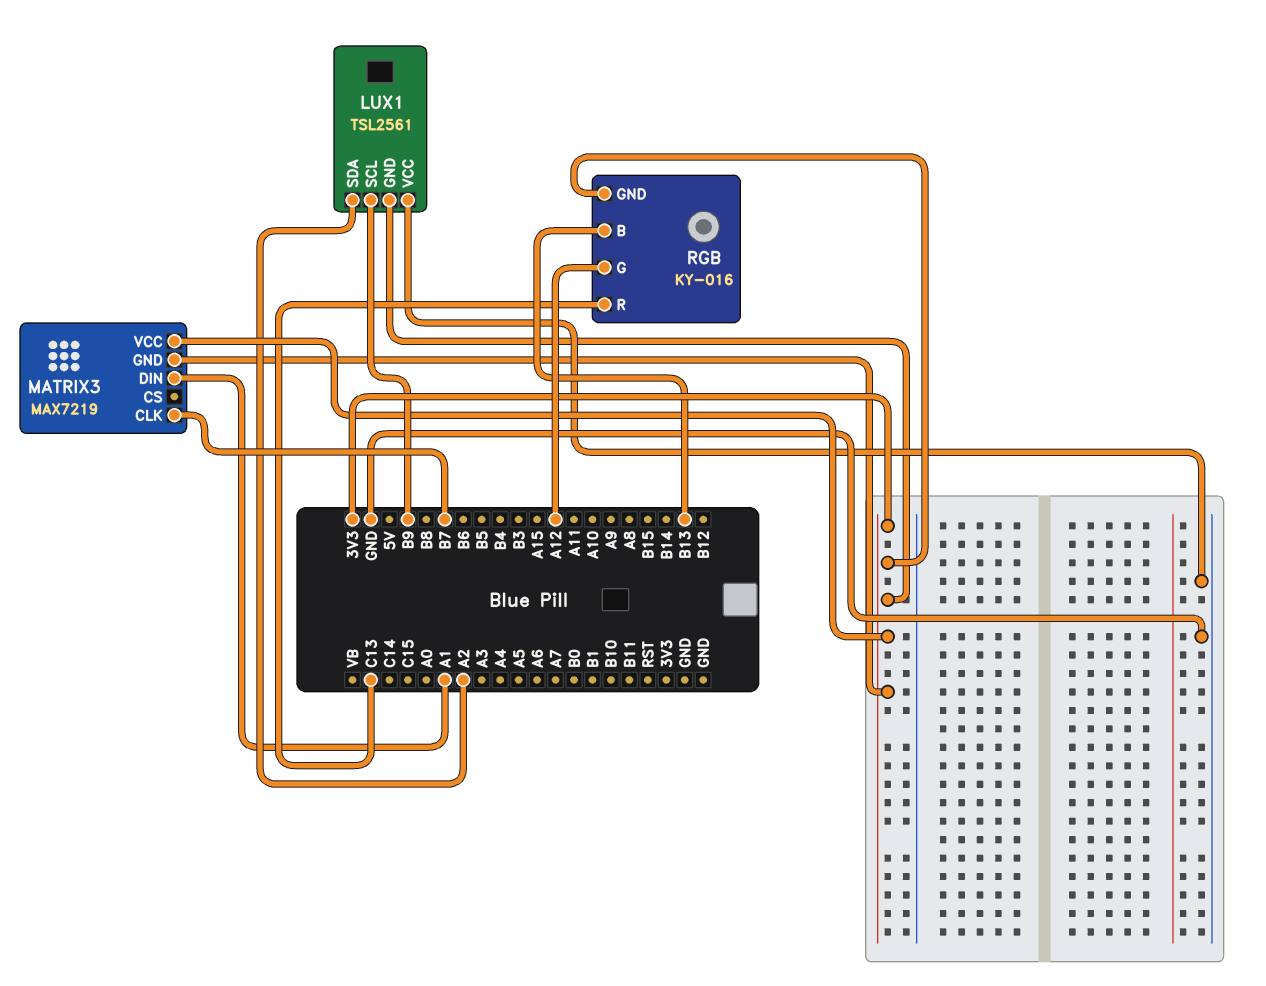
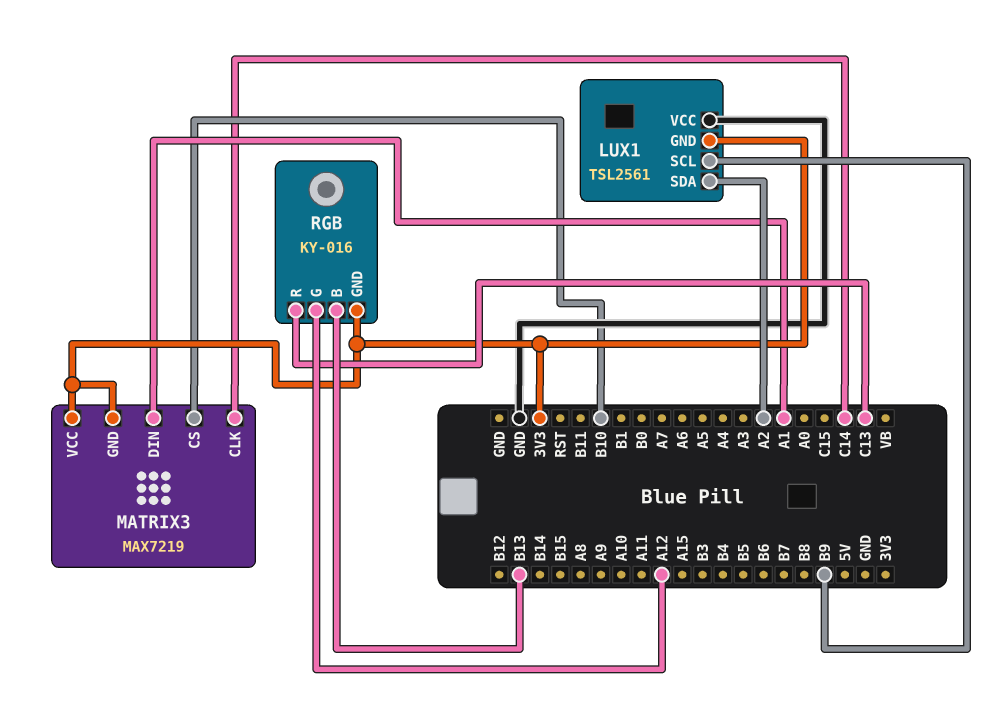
MATRIX3 pin CLK: B7 -> C14
MATRIX3 pin CS: none -> B10

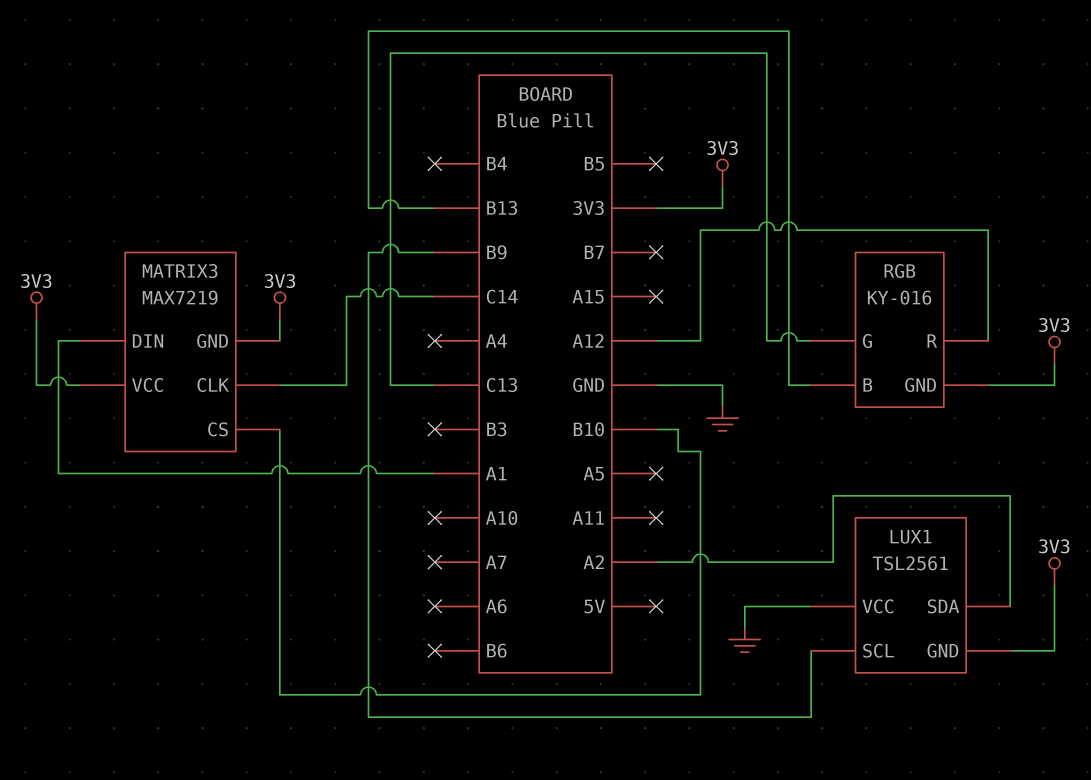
RGB pin G: A12 -> C13
RGB pin R: C13 -> A12

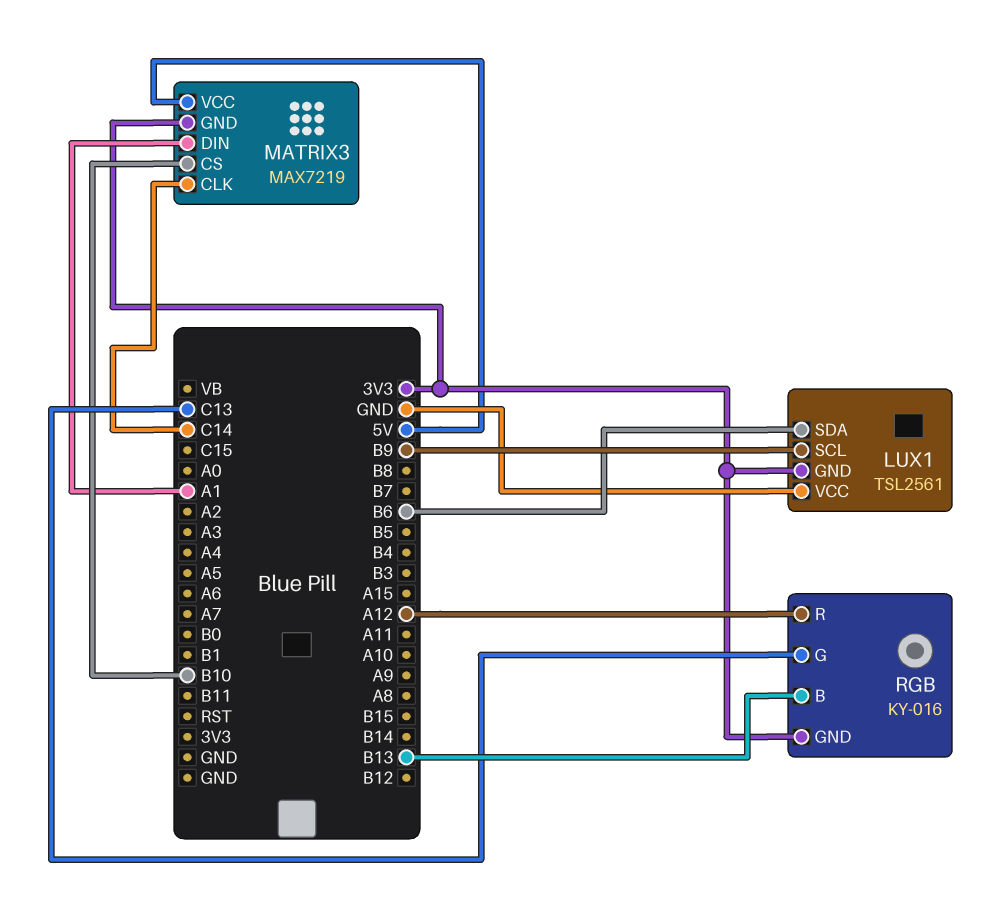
LUX1 pin SDA: A2 -> B6
MATRIX3 pin VCC: 3V3 -> 5V

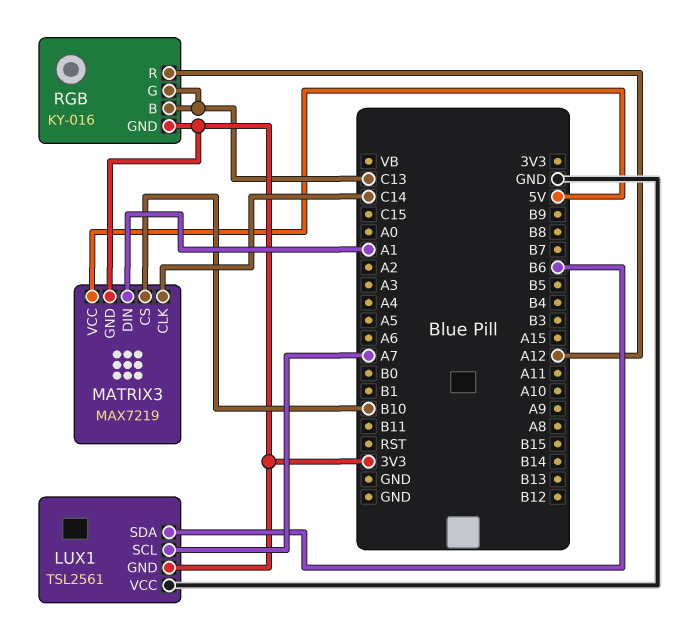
LUX1 pin SCL: B9 -> A7
RGB pin B: B13 -> C13

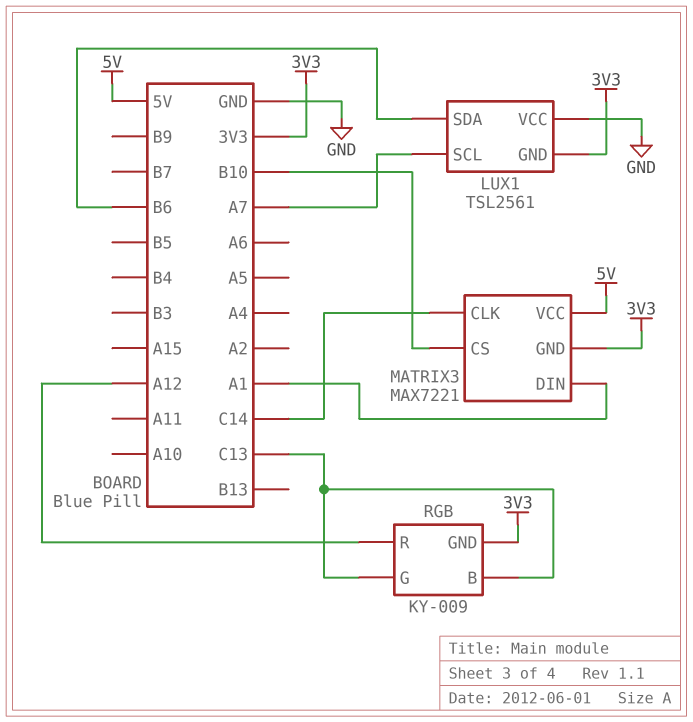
MATRIX3: MAX7219 -> MAX7221
RGB: KY-016 -> KY-009

